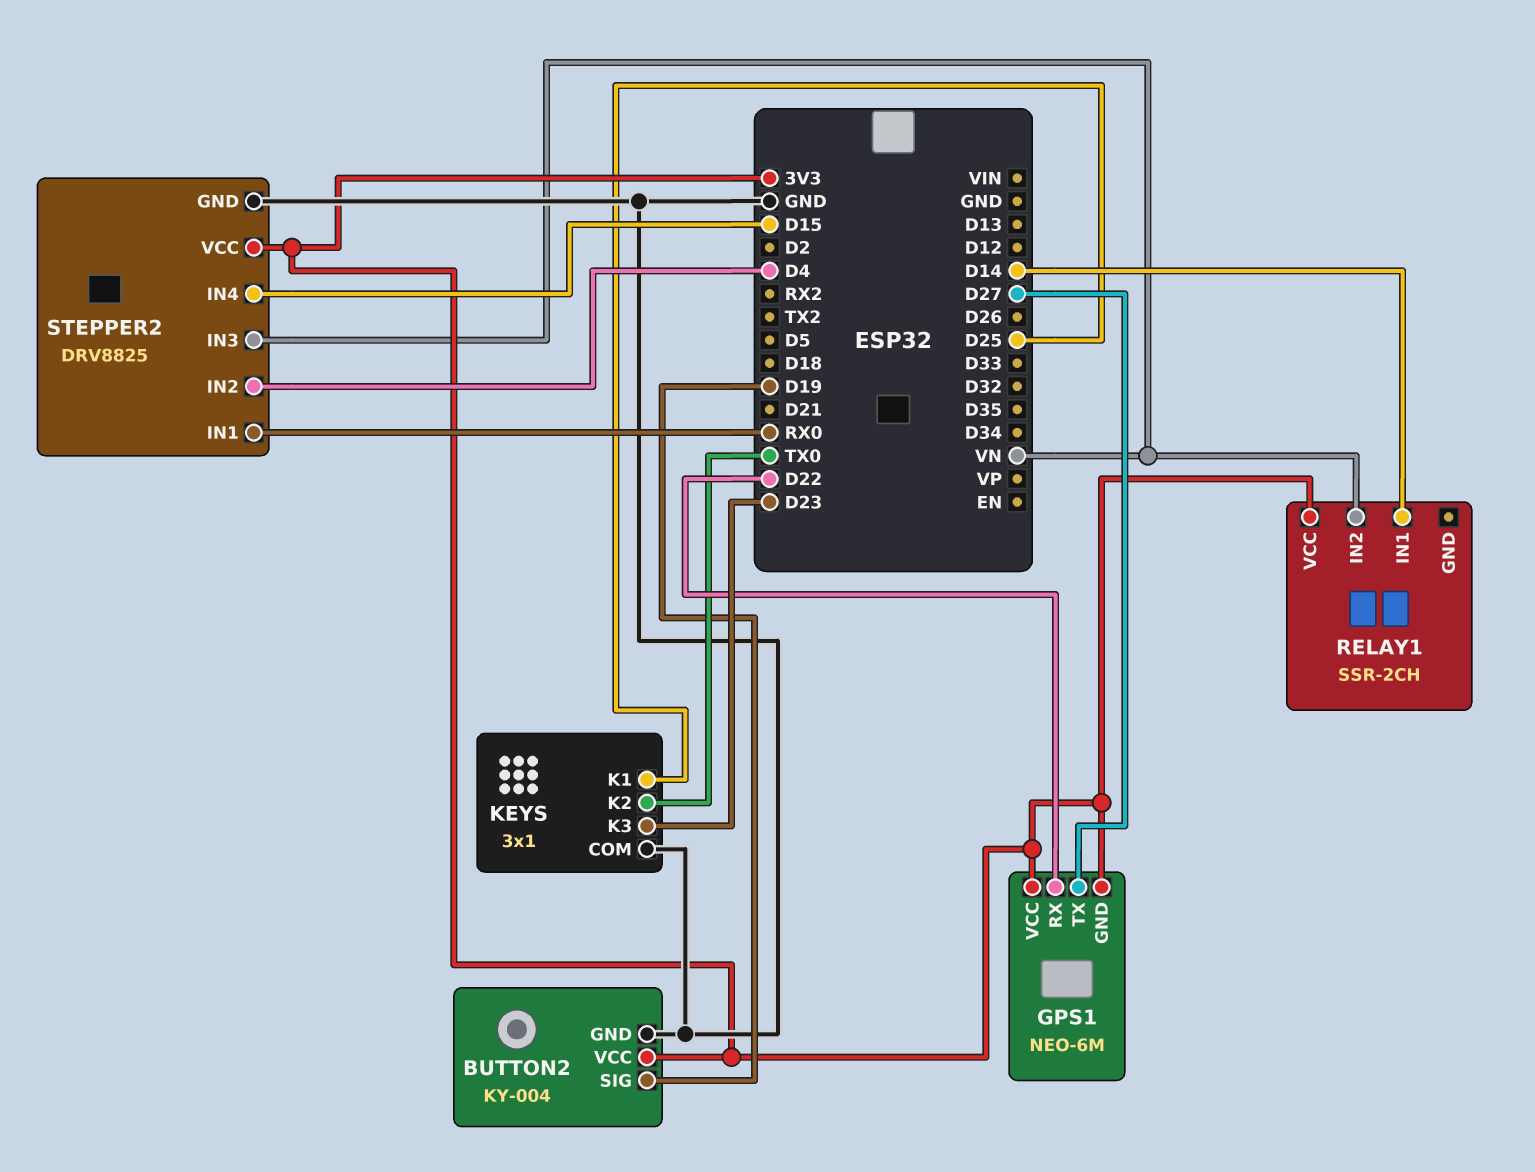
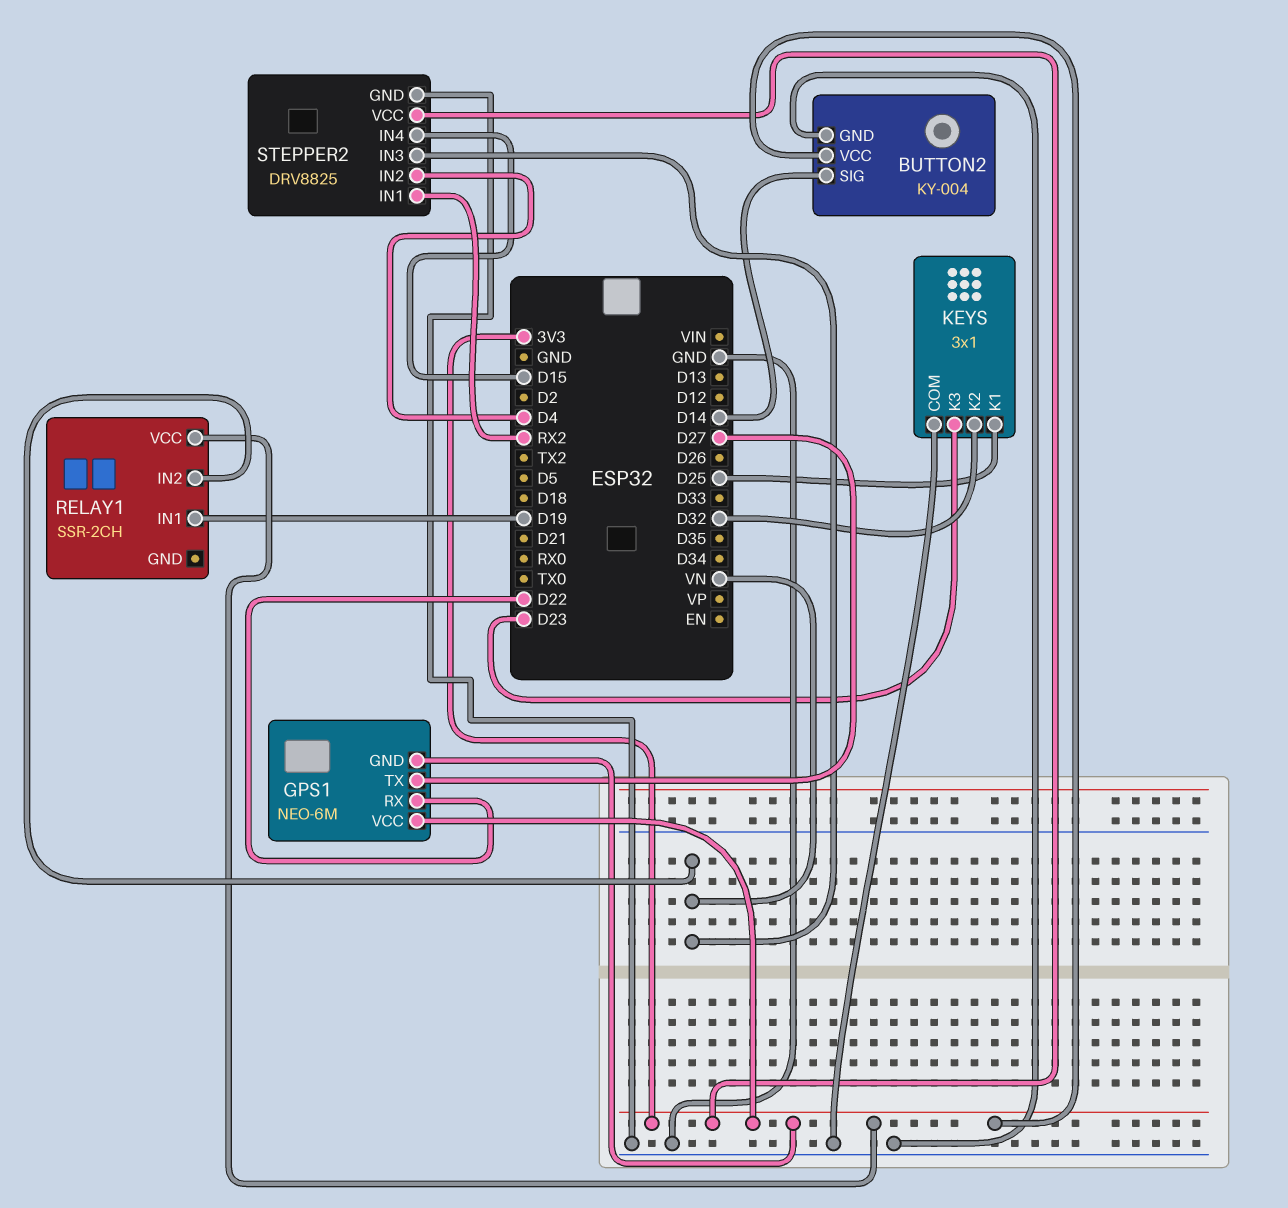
BUTTON2 pin SIG: D19 -> D14
KEYS pin K2: TX0 -> D32
RELAY1 pin IN1: D14 -> D19
STEPPER2 pin IN1: RX0 -> RX2

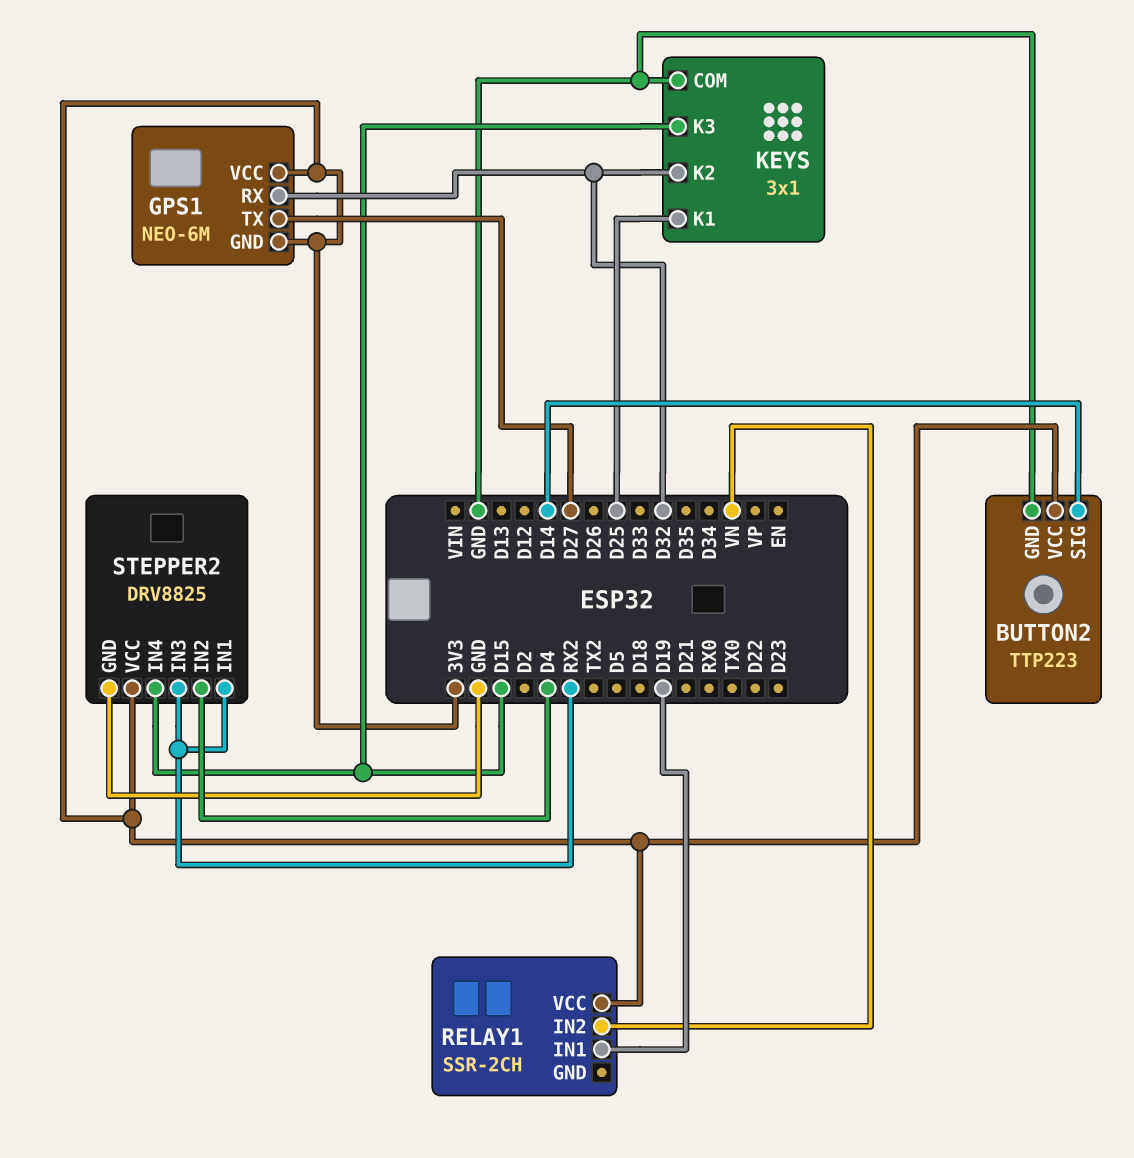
BUTTON2: KY-004 -> TTP223
GPS1 pin RX: D22 -> D32
KEYS pin K3: D23 -> D15
STEPPER2 pin IN3: VN -> RX2

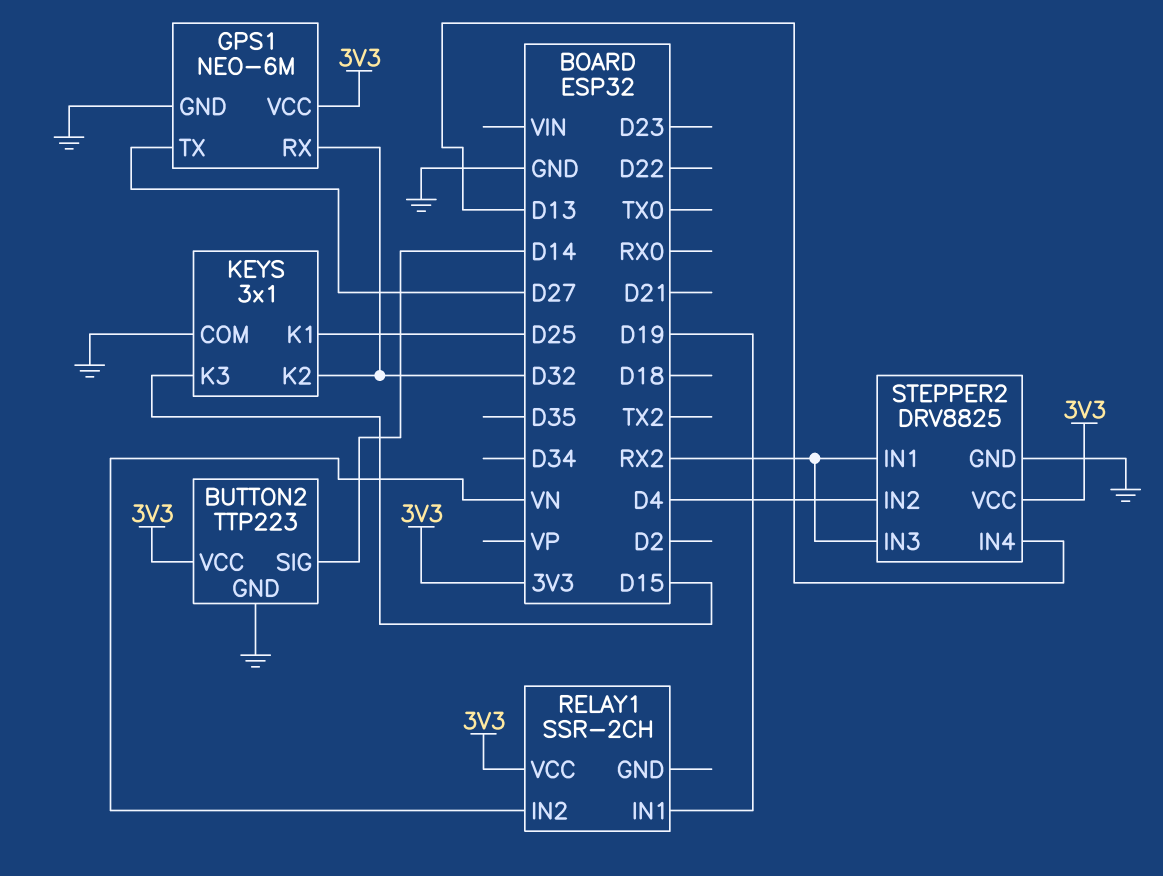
GPS1 pin GND: 3V3 -> GND
STEPPER2 pin IN4: D15 -> D13

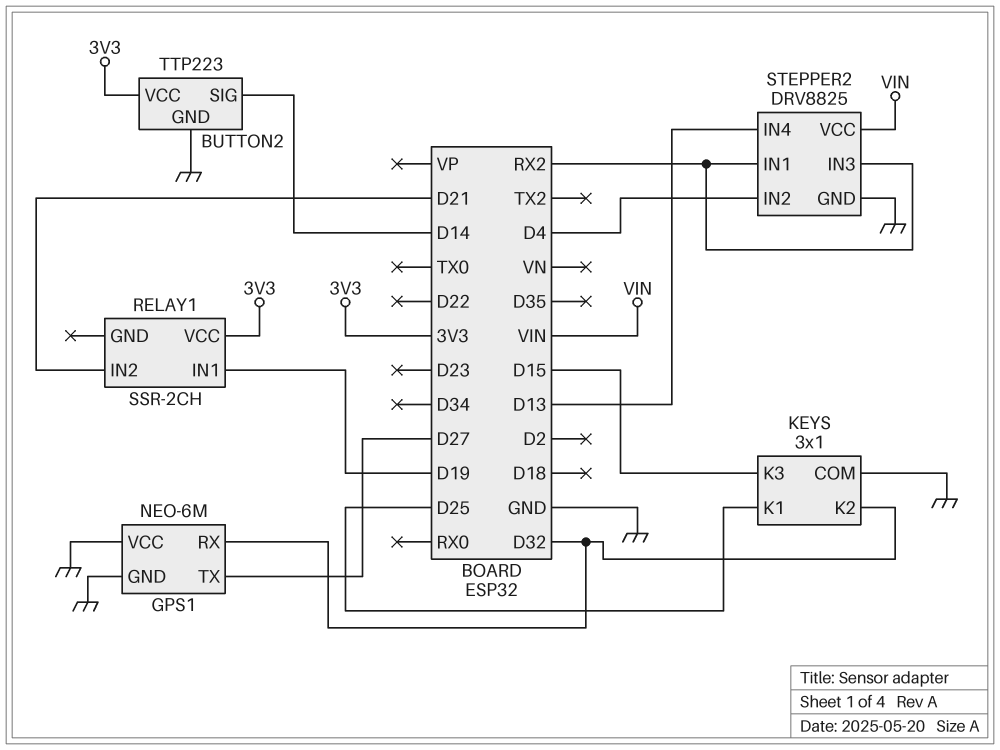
GPS1 pin VCC: 3V3 -> GND
RELAY1 pin IN2: VN -> D21
STEPPER2 pin VCC: 3V3 -> VIN

